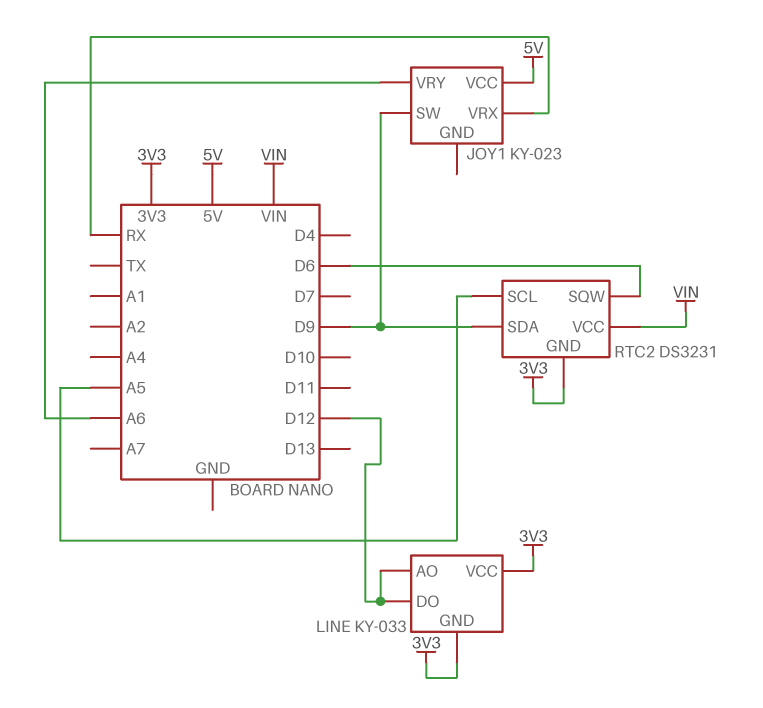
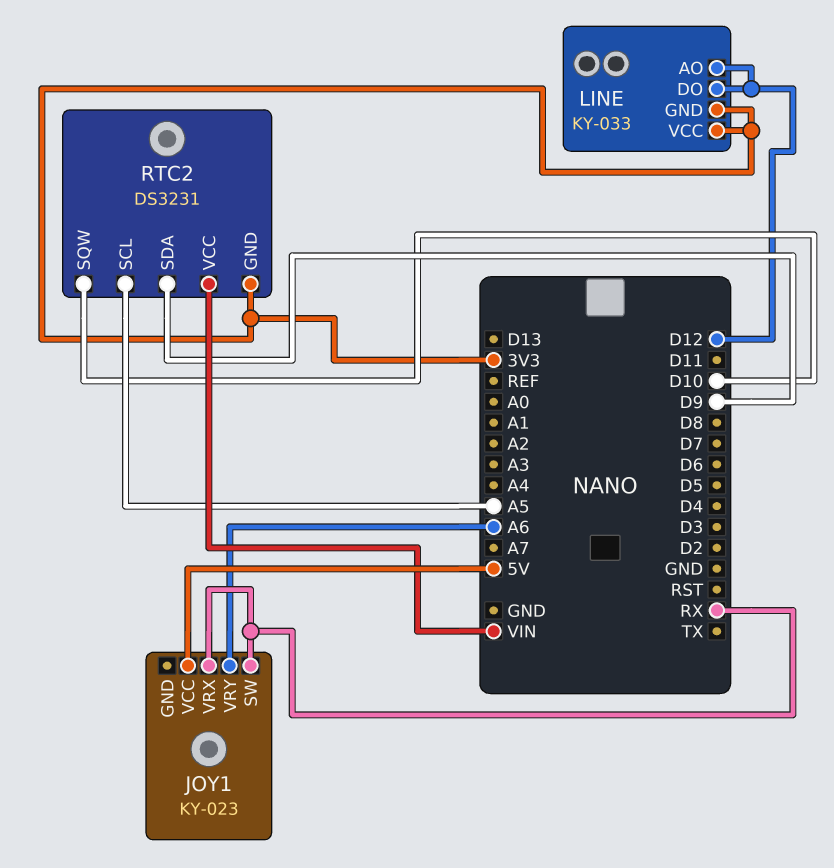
JOY1 pin SW: D9 -> RX
RTC2 pin SQW: D6 -> D10

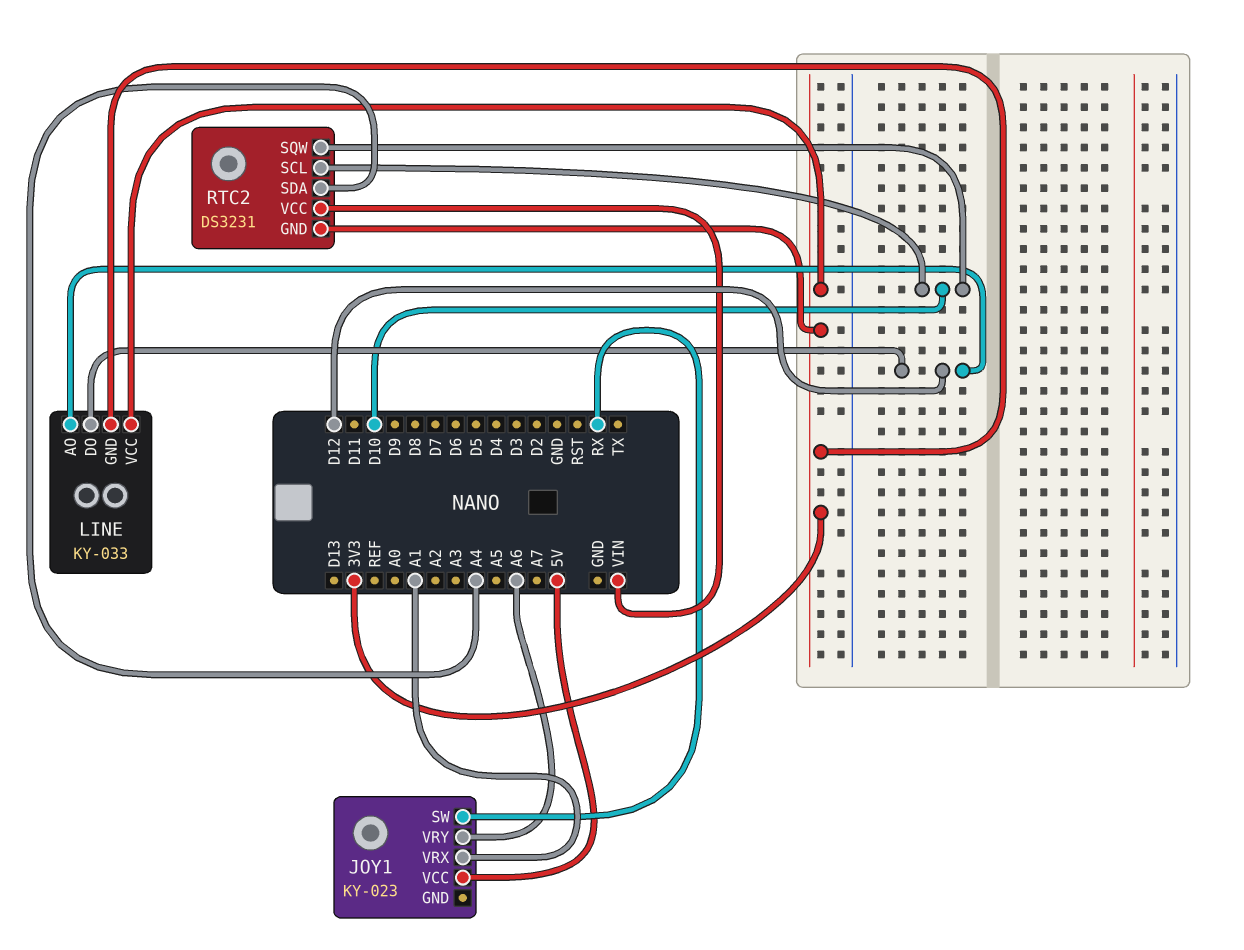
JOY1 pin VRX: RX -> A1
RTC2 pin SCL: A5 -> D10
RTC2 pin SDA: D9 -> A4

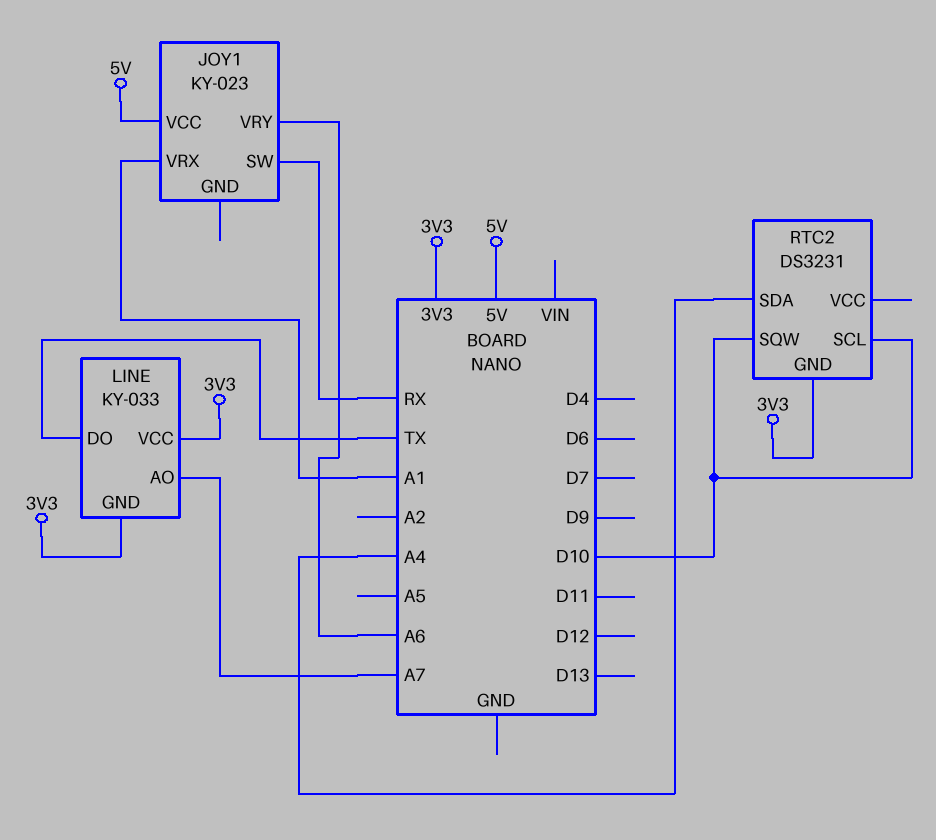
LINE pin AO: D12 -> A7
LINE pin DO: D12 -> TX
RTC2 pin VCC: VIN -> none

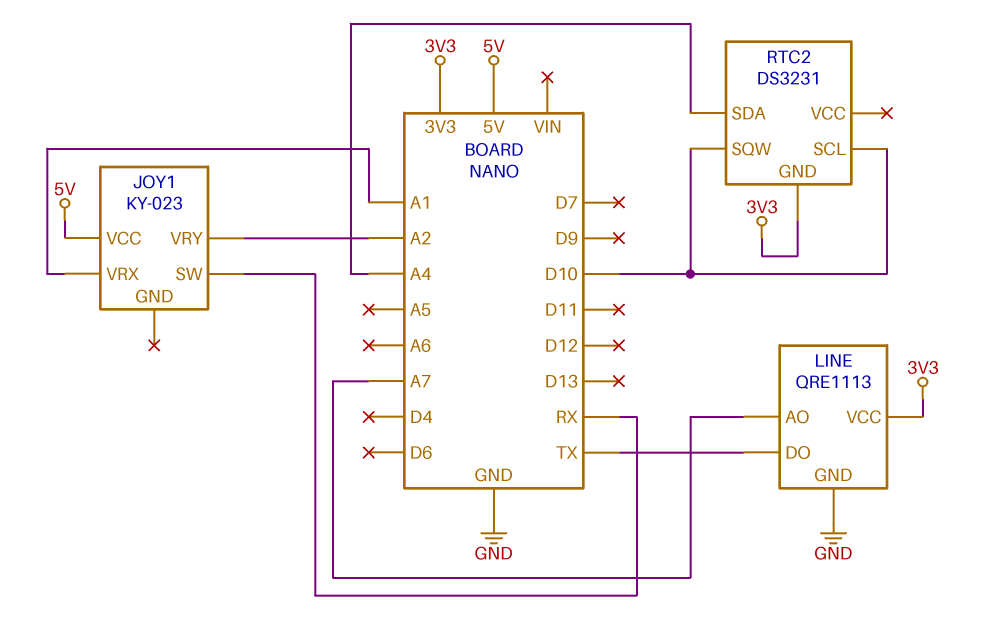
JOY1 pin VRY: A6 -> A2
LINE: KY-033 -> QRE1113
LINE pin GND: 3V3 -> GND

